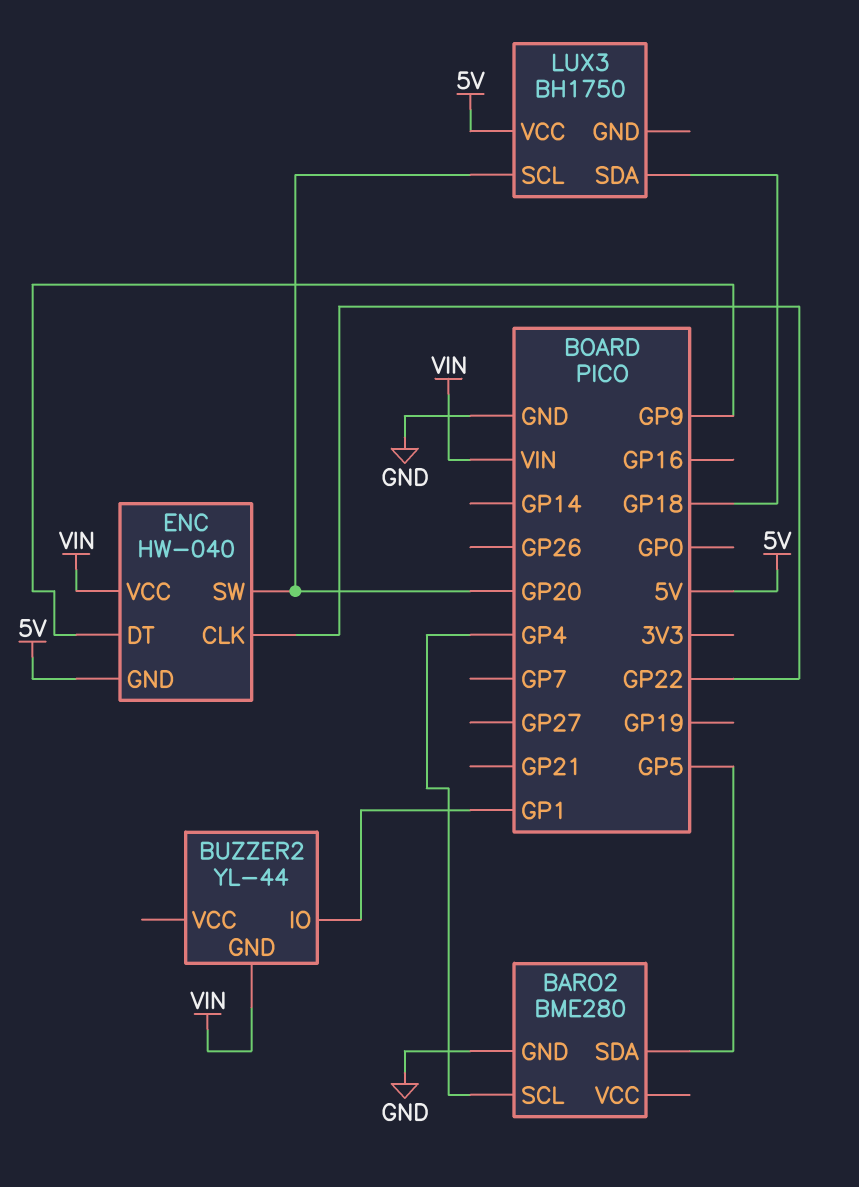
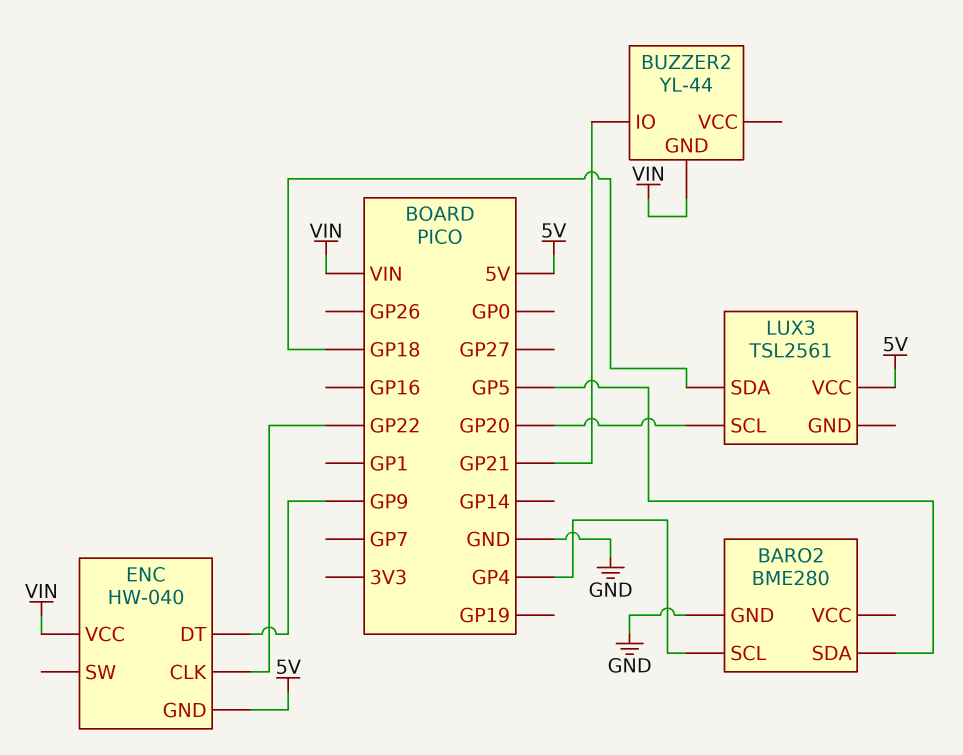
BUZZER2 pin IO: GP1 -> GP21
ENC pin SW: GP20 -> none
LUX3: BH1750 -> TSL2561

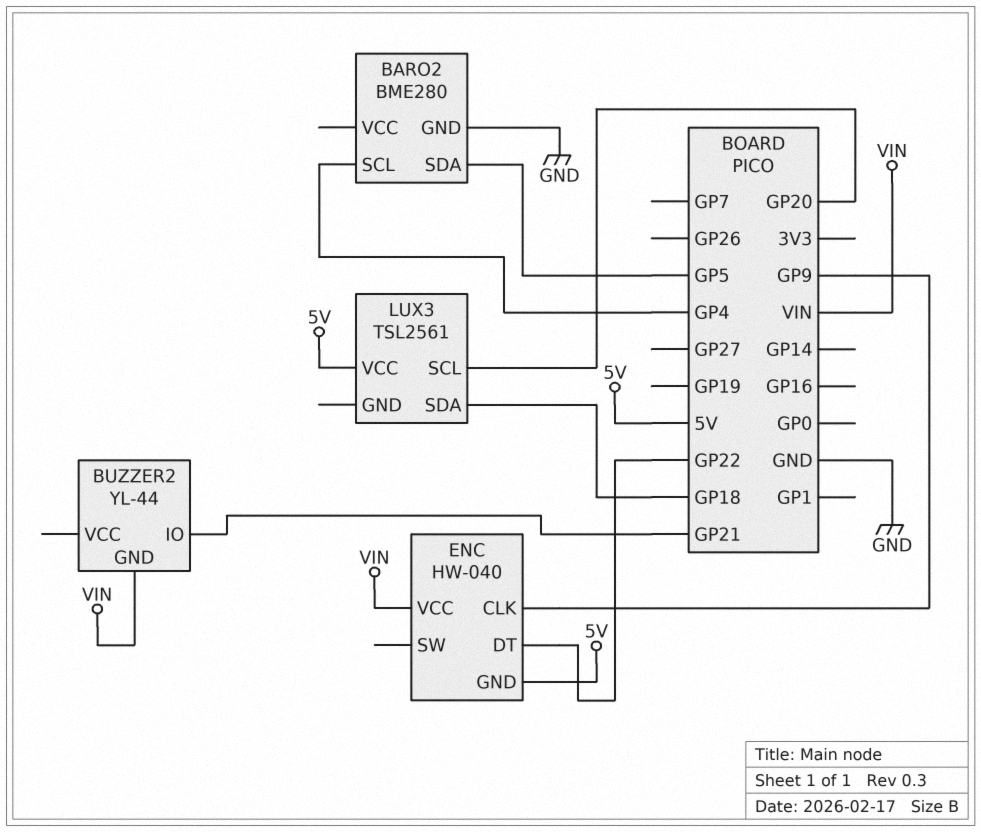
ENC pin CLK: GP22 -> GP9
ENC pin DT: GP9 -> GP22

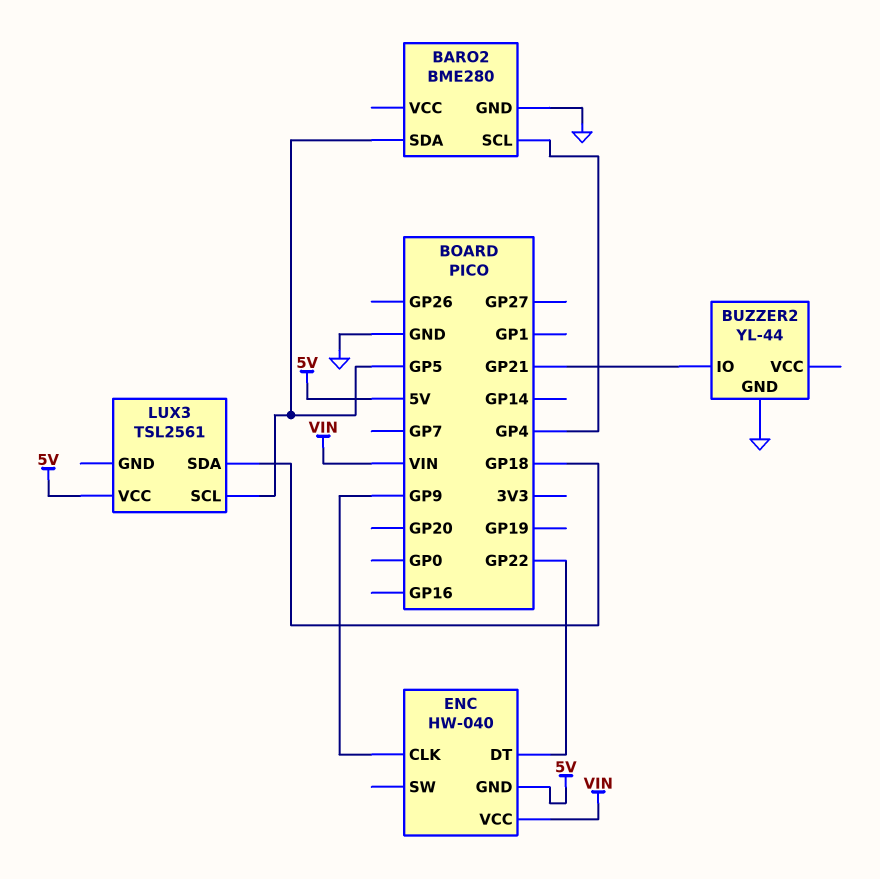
BUZZER2 pin GND: VIN -> GND
LUX3 pin SCL: GP20 -> GP5

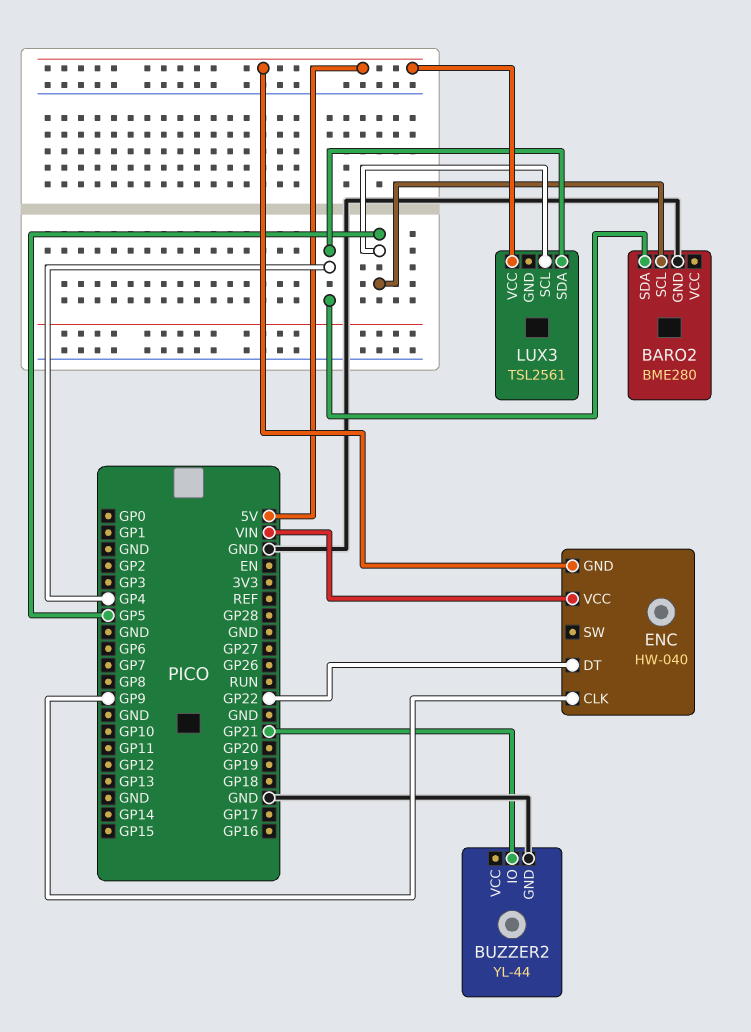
BARO2 pin SCL: GP4 -> GP5
BARO2 pin SDA: GP5 -> GP4
LUX3 pin SDA: GP18 -> GP4

